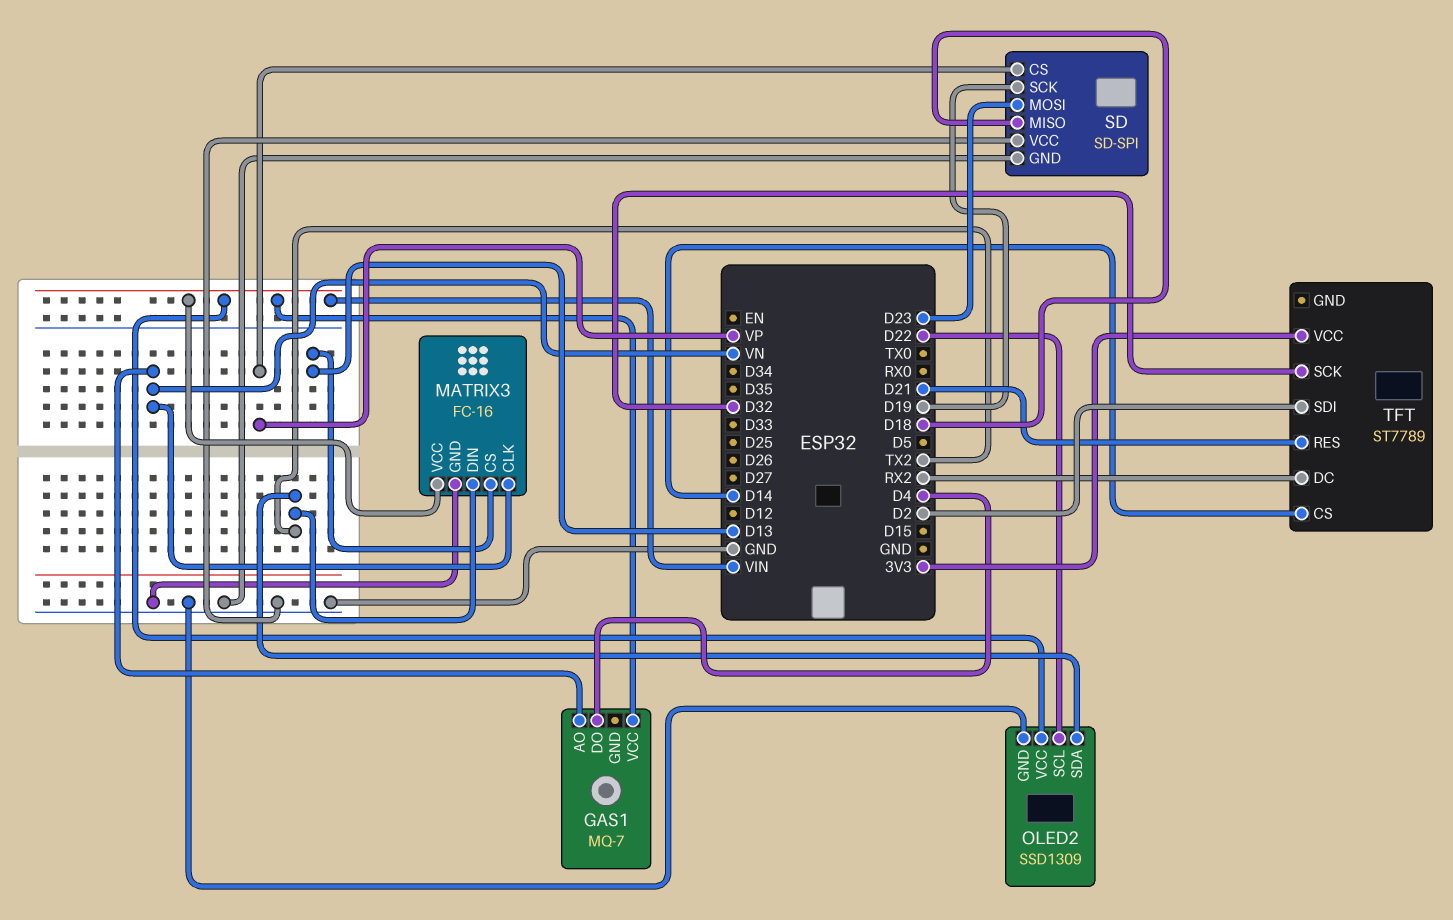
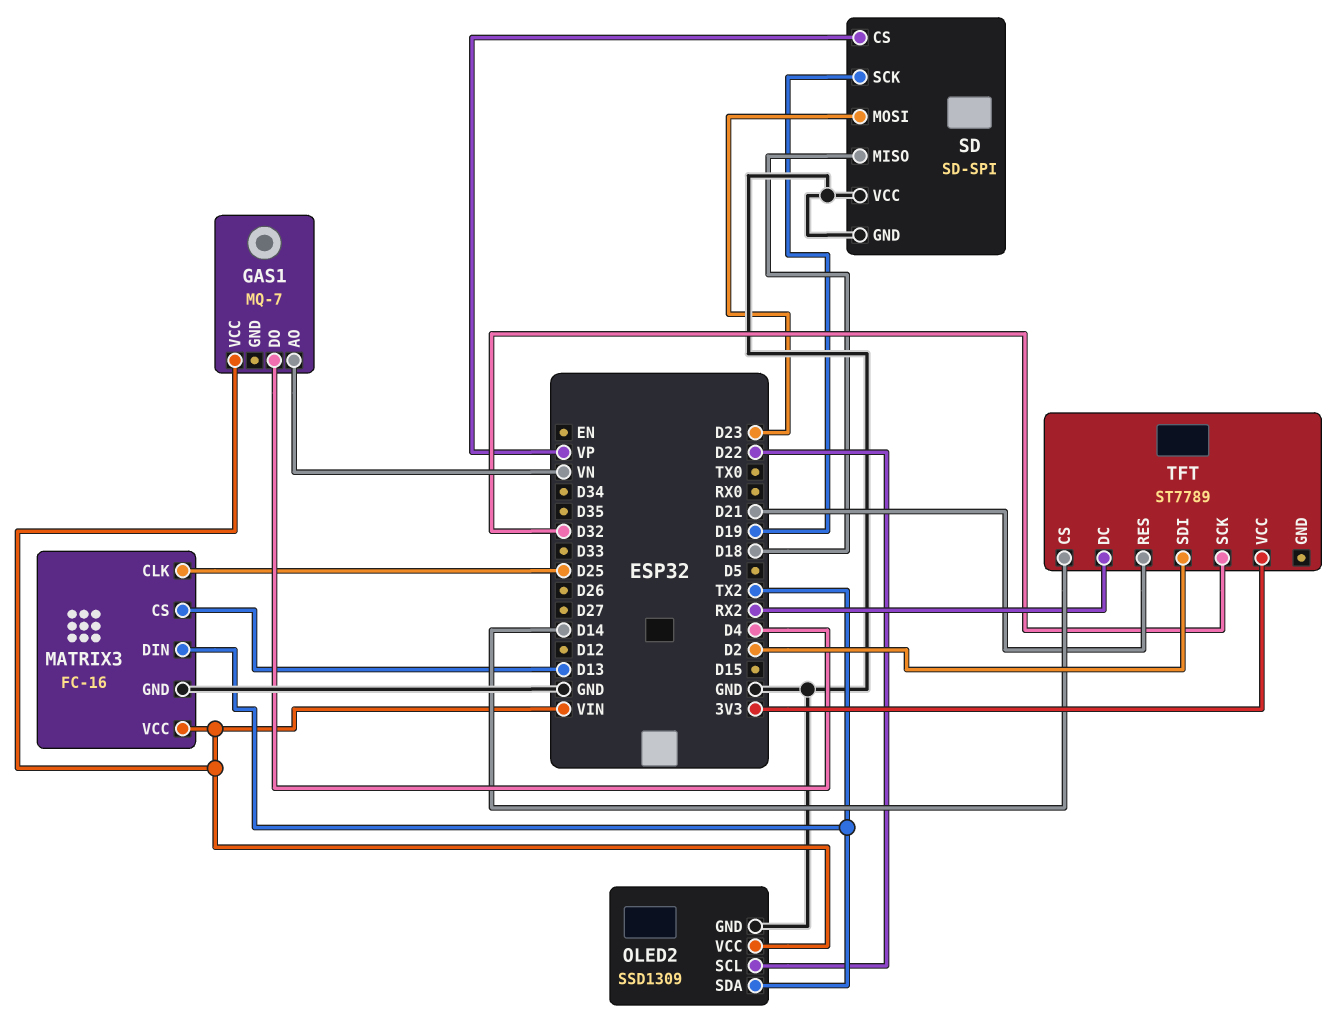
MATRIX3 pin CLK: VN -> D25

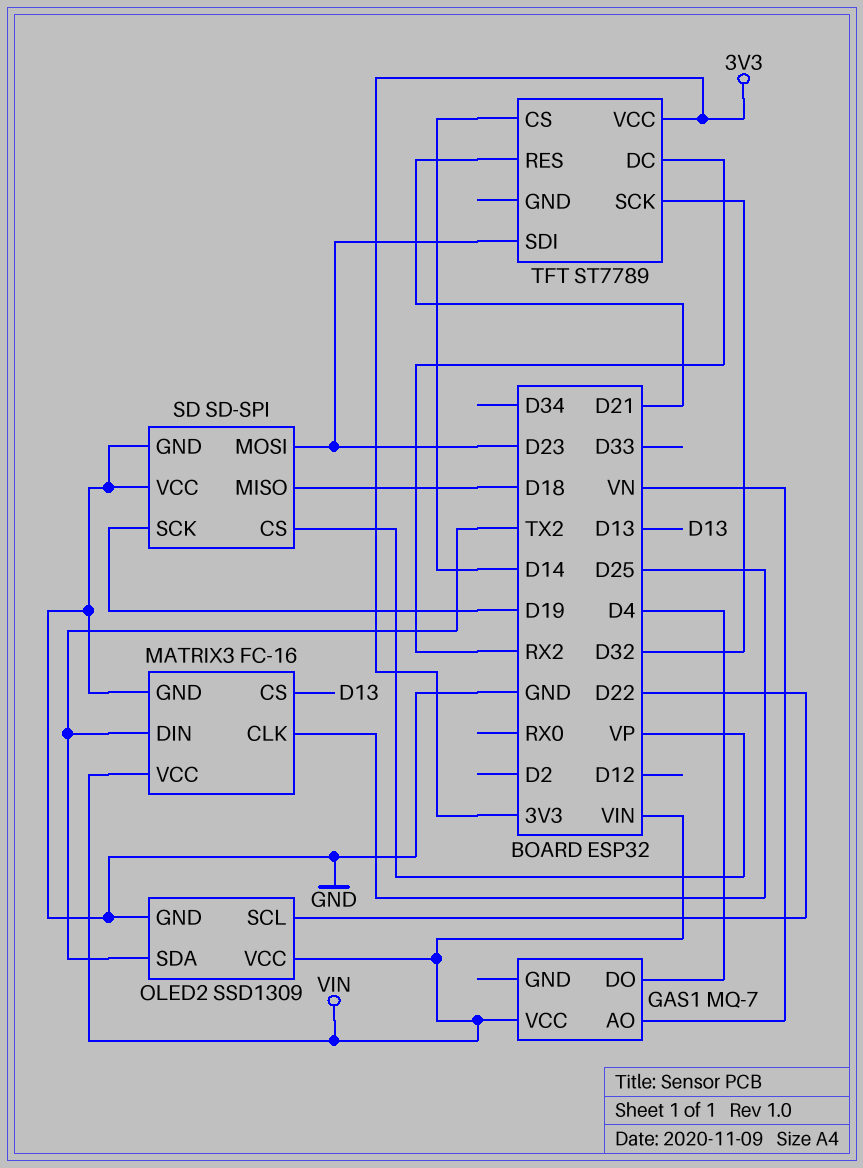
TFT pin SDI: D2 -> D23

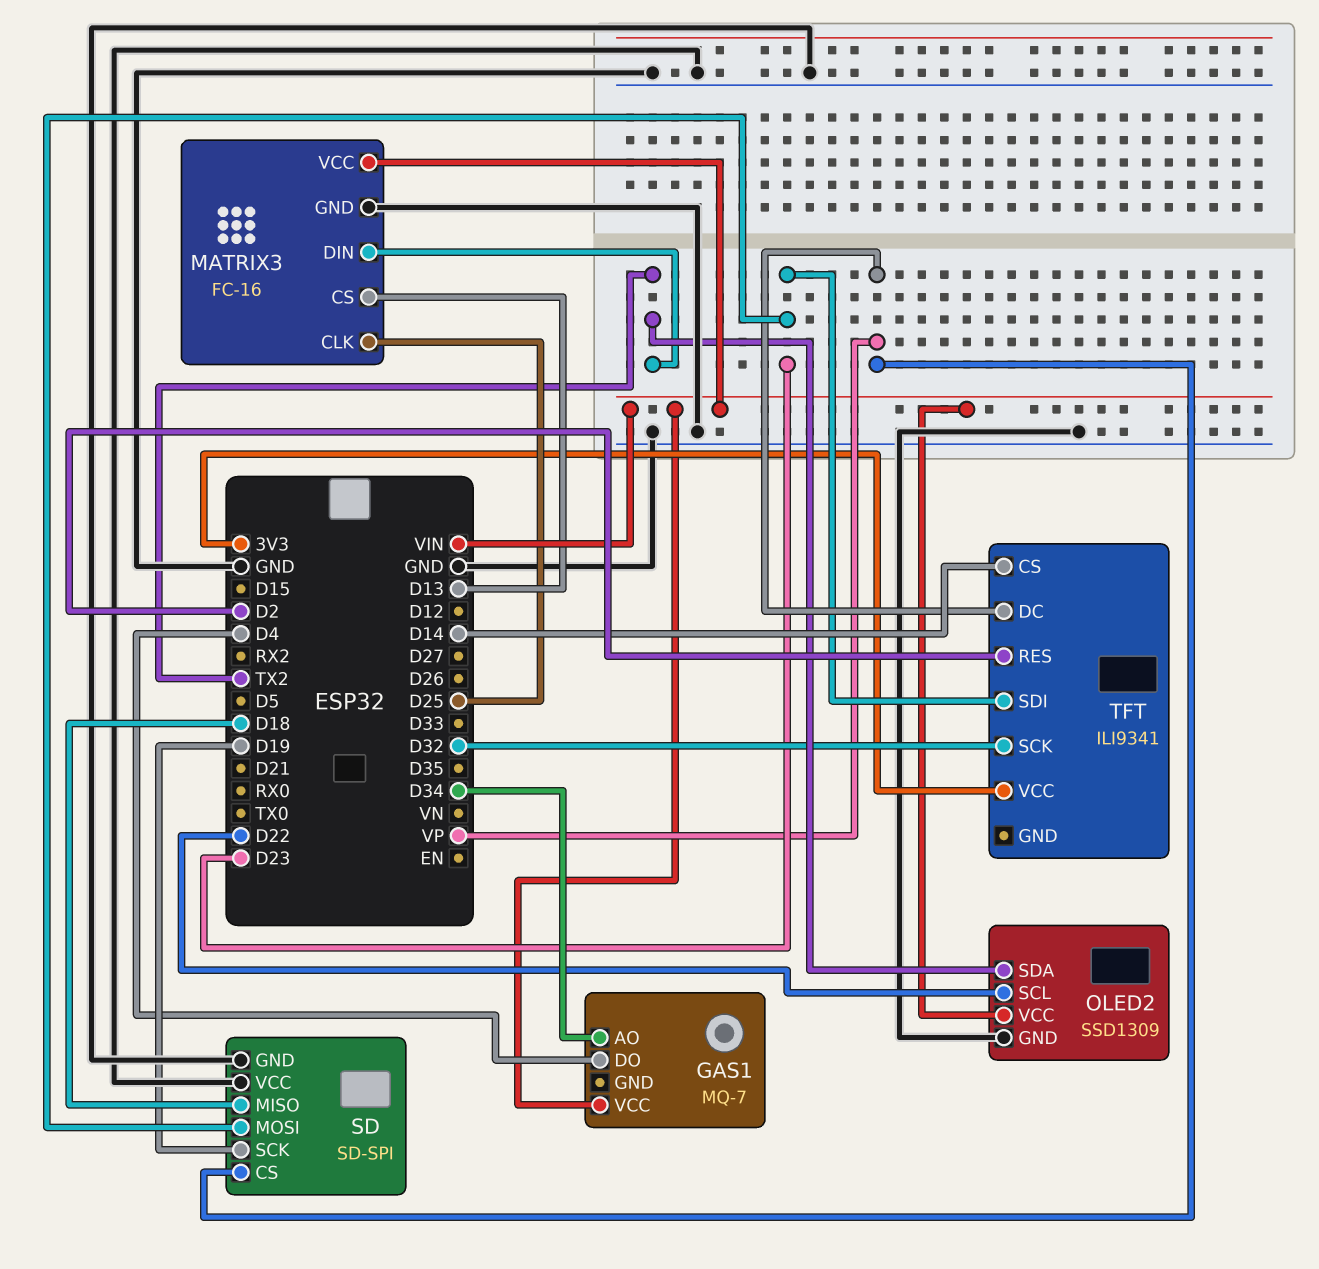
GAS1 pin AO: VN -> D34
TFT: ST7789 -> ILI9341
TFT pin DC: RX2 -> VP
TFT pin RES: D21 -> D2

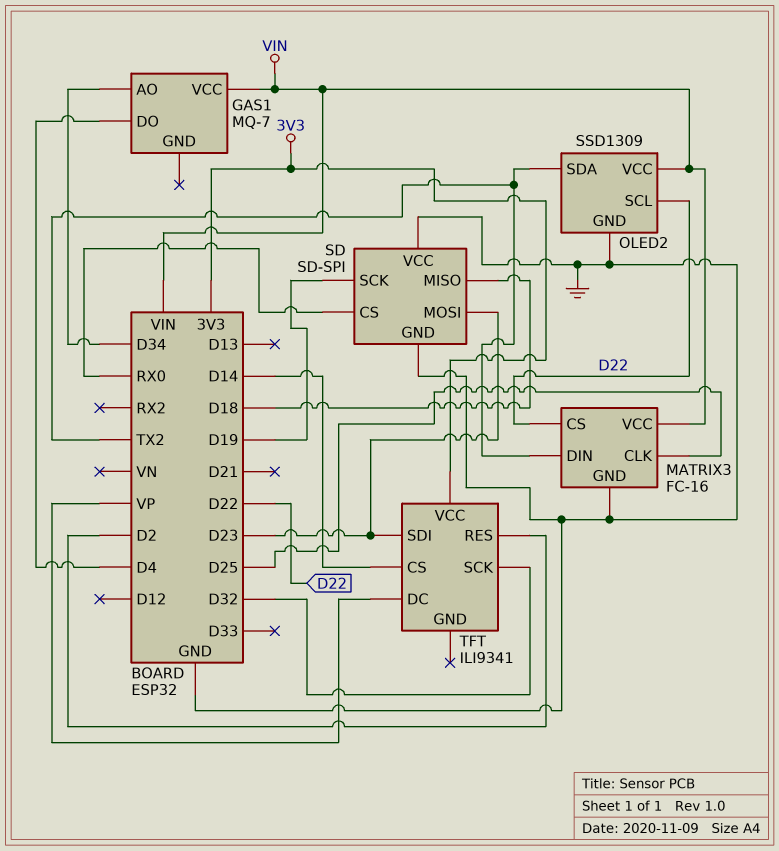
MATRIX3 pin CS: D13 -> D22
SD pin CS: VP -> RX0

